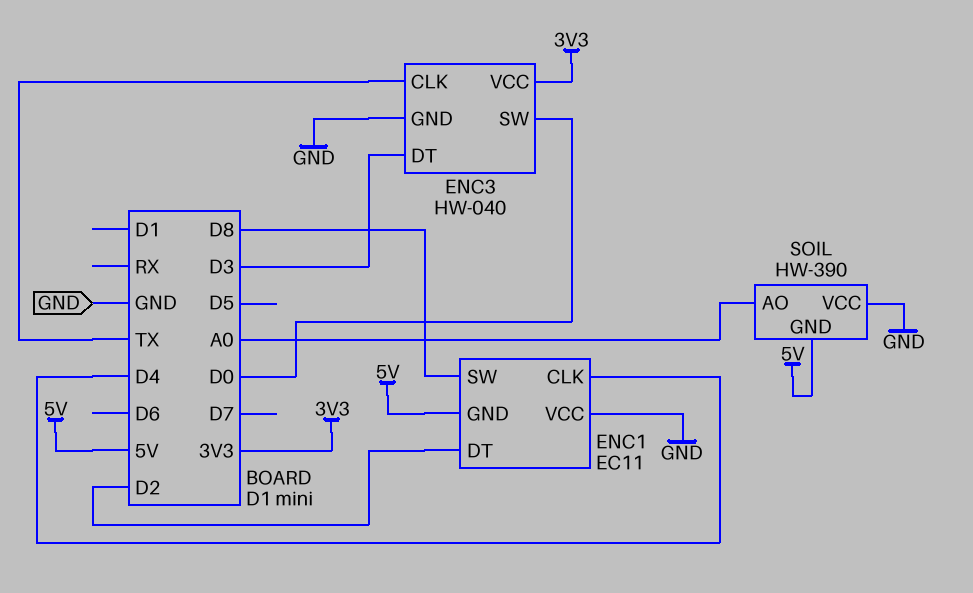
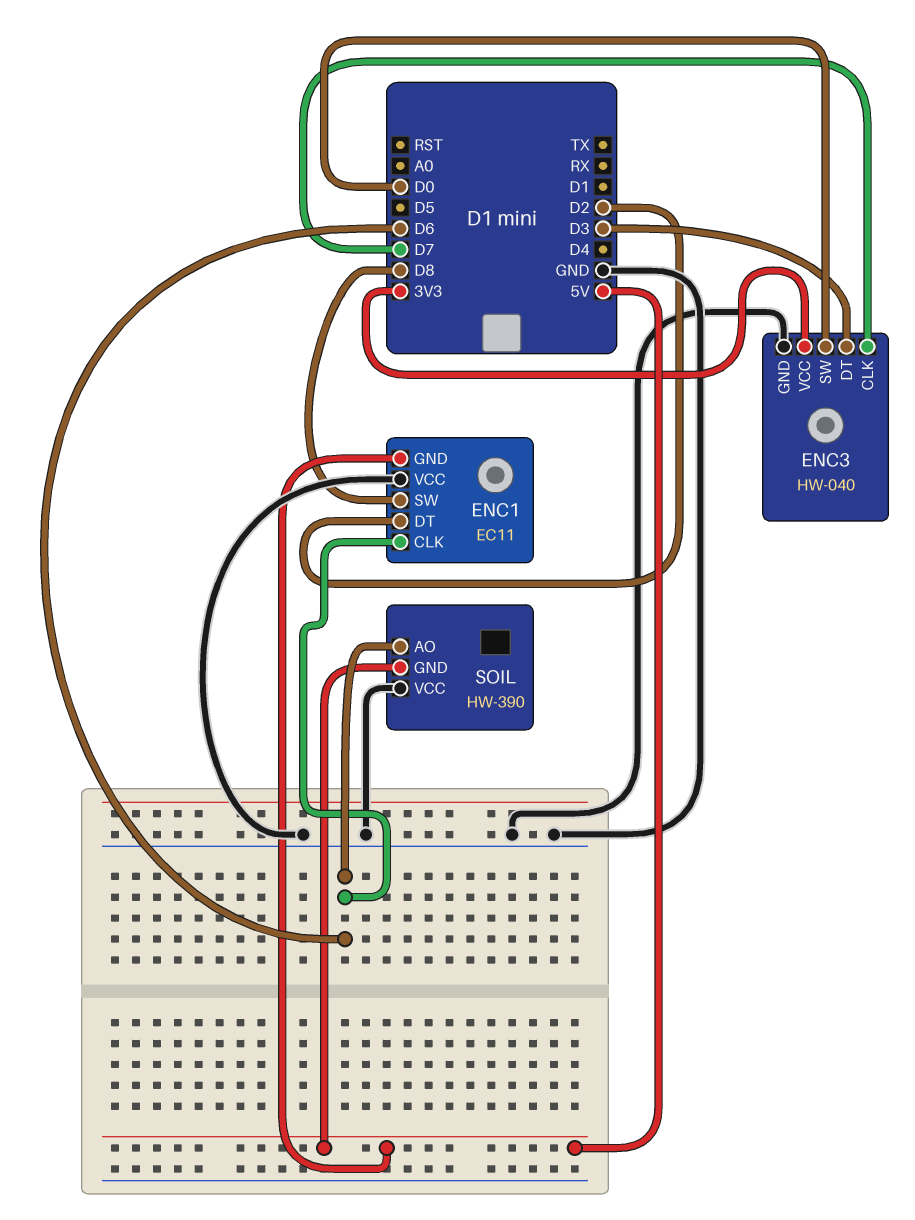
ENC1 pin CLK: D4 -> D6
ENC3 pin CLK: TX -> D7
SOIL pin AO: A0 -> D6

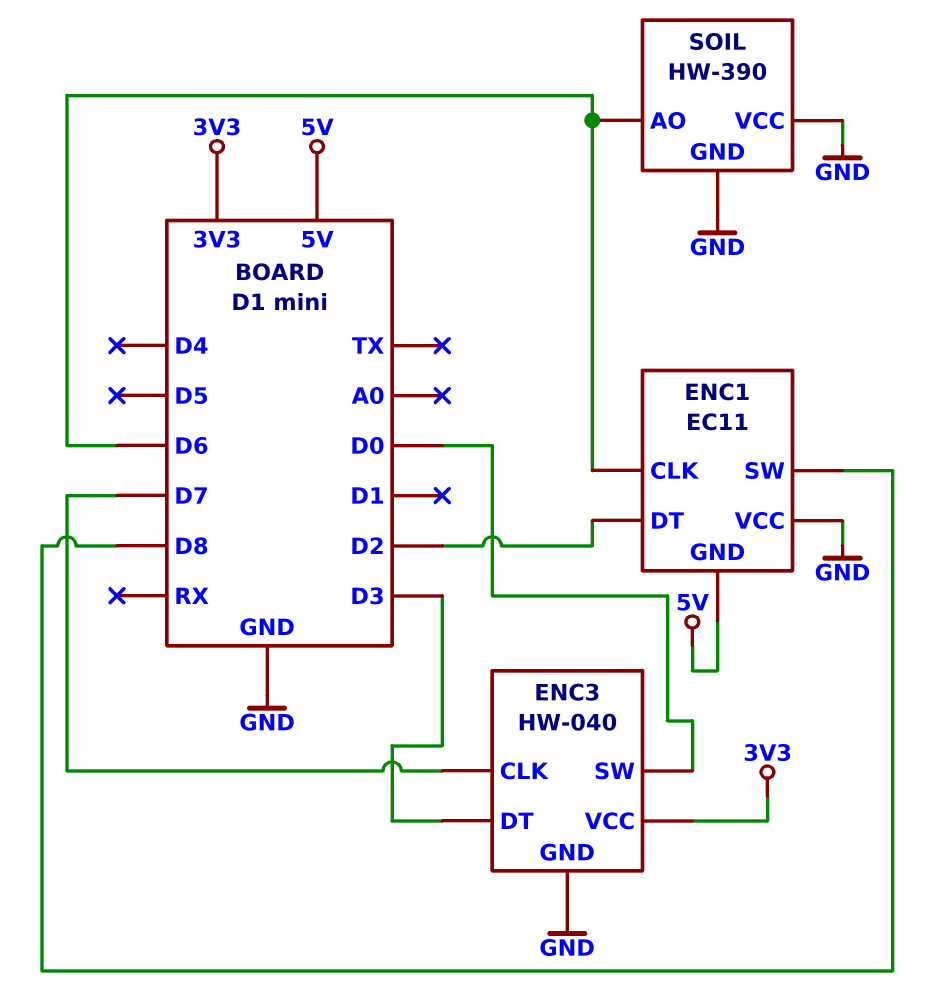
SOIL pin GND: 5V -> GND

